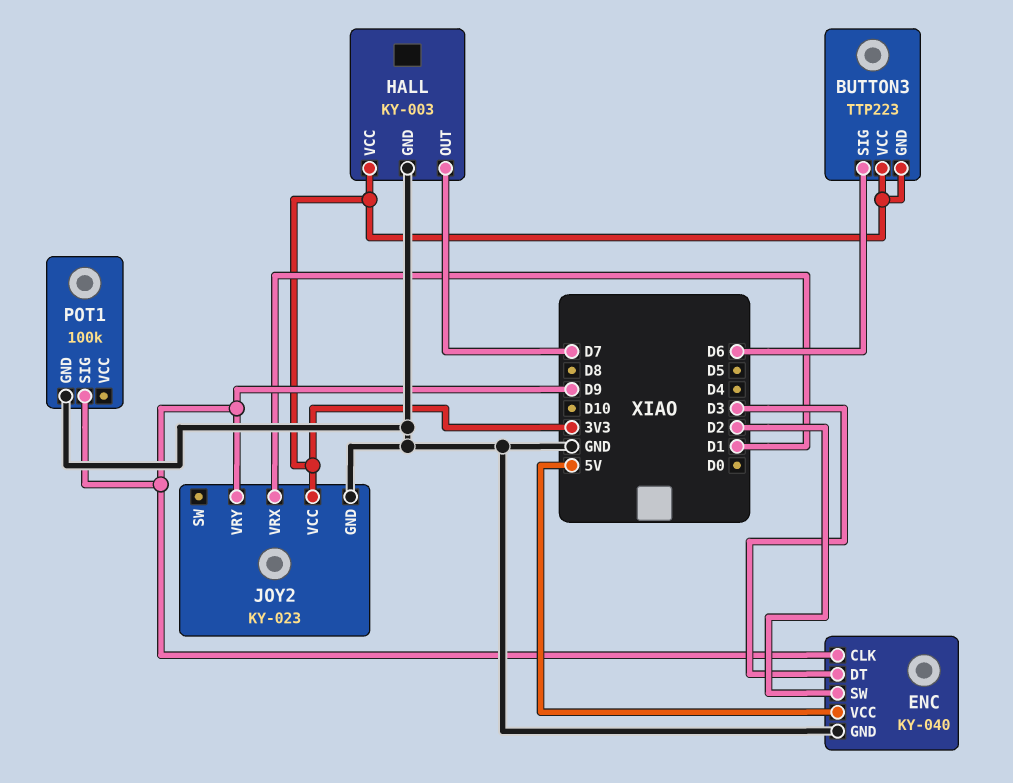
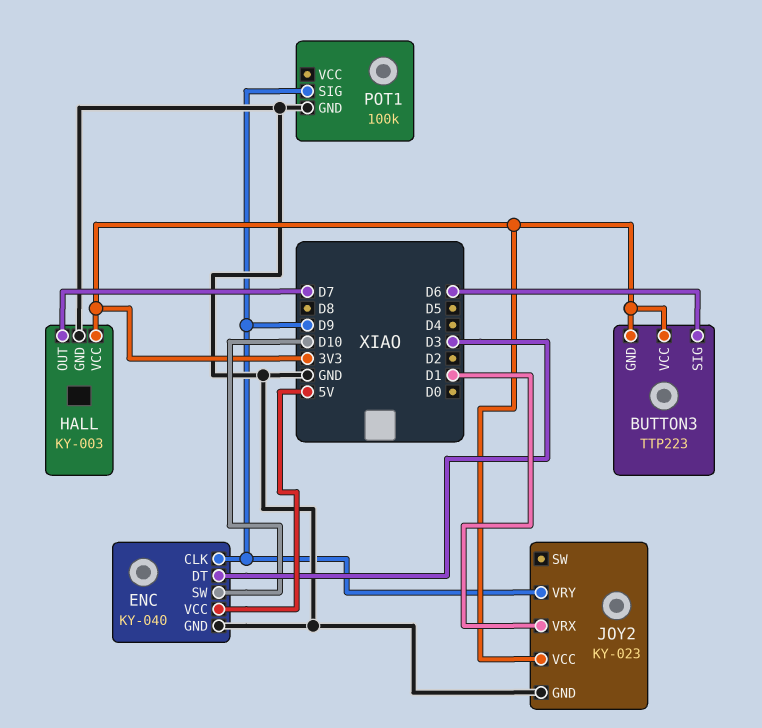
ENC pin SW: D2 -> D10

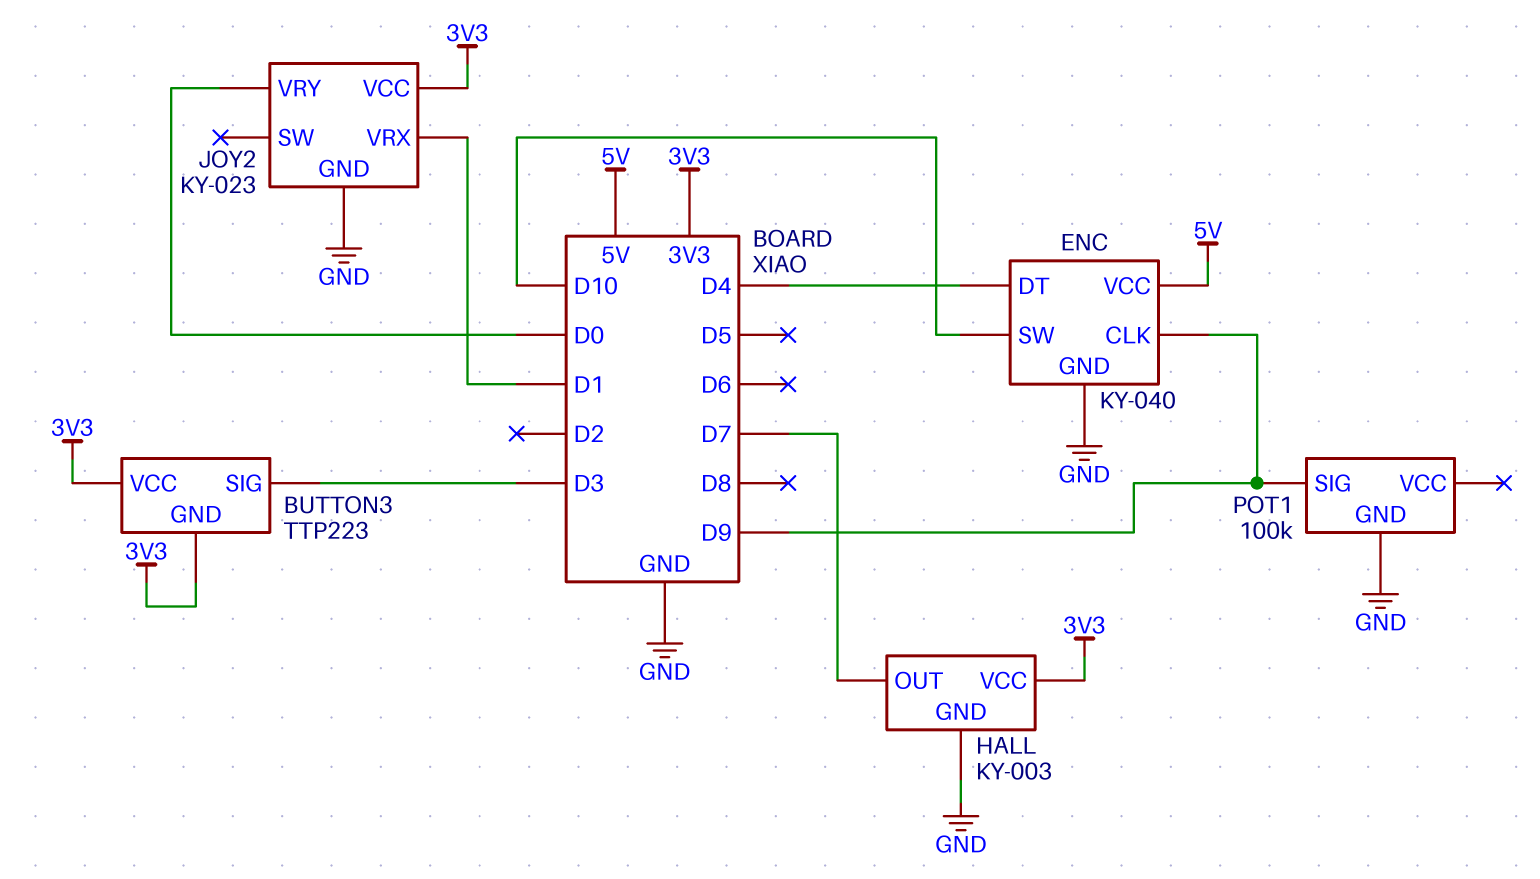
BUTTON3 pin SIG: D6 -> D3
ENC pin DT: D3 -> D4
JOY2 pin VRY: D9 -> D0

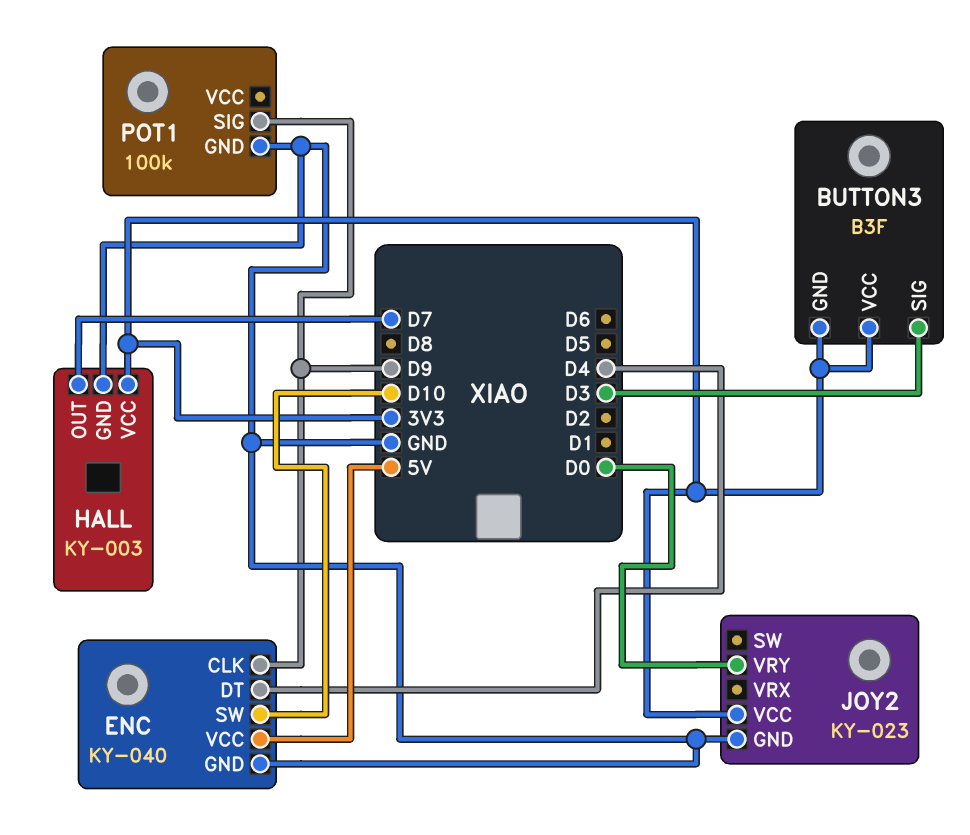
BUTTON3: TTP223 -> B3F
JOY2 pin VRX: D1 -> none

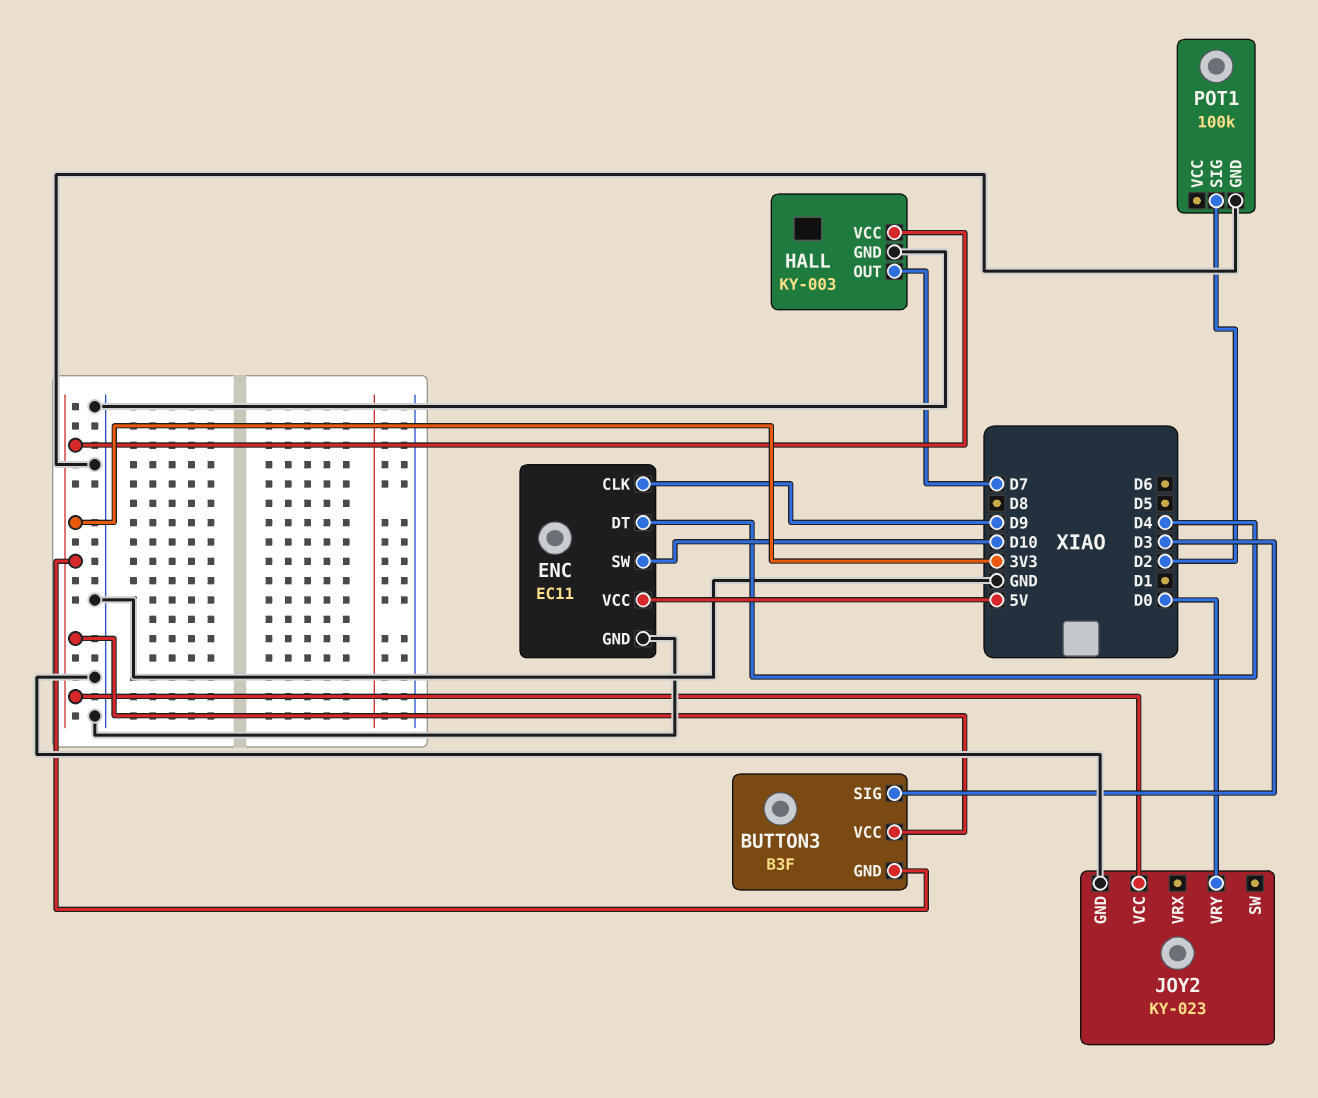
ENC: KY-040 -> EC11
POT1 pin SIG: D9 -> D2

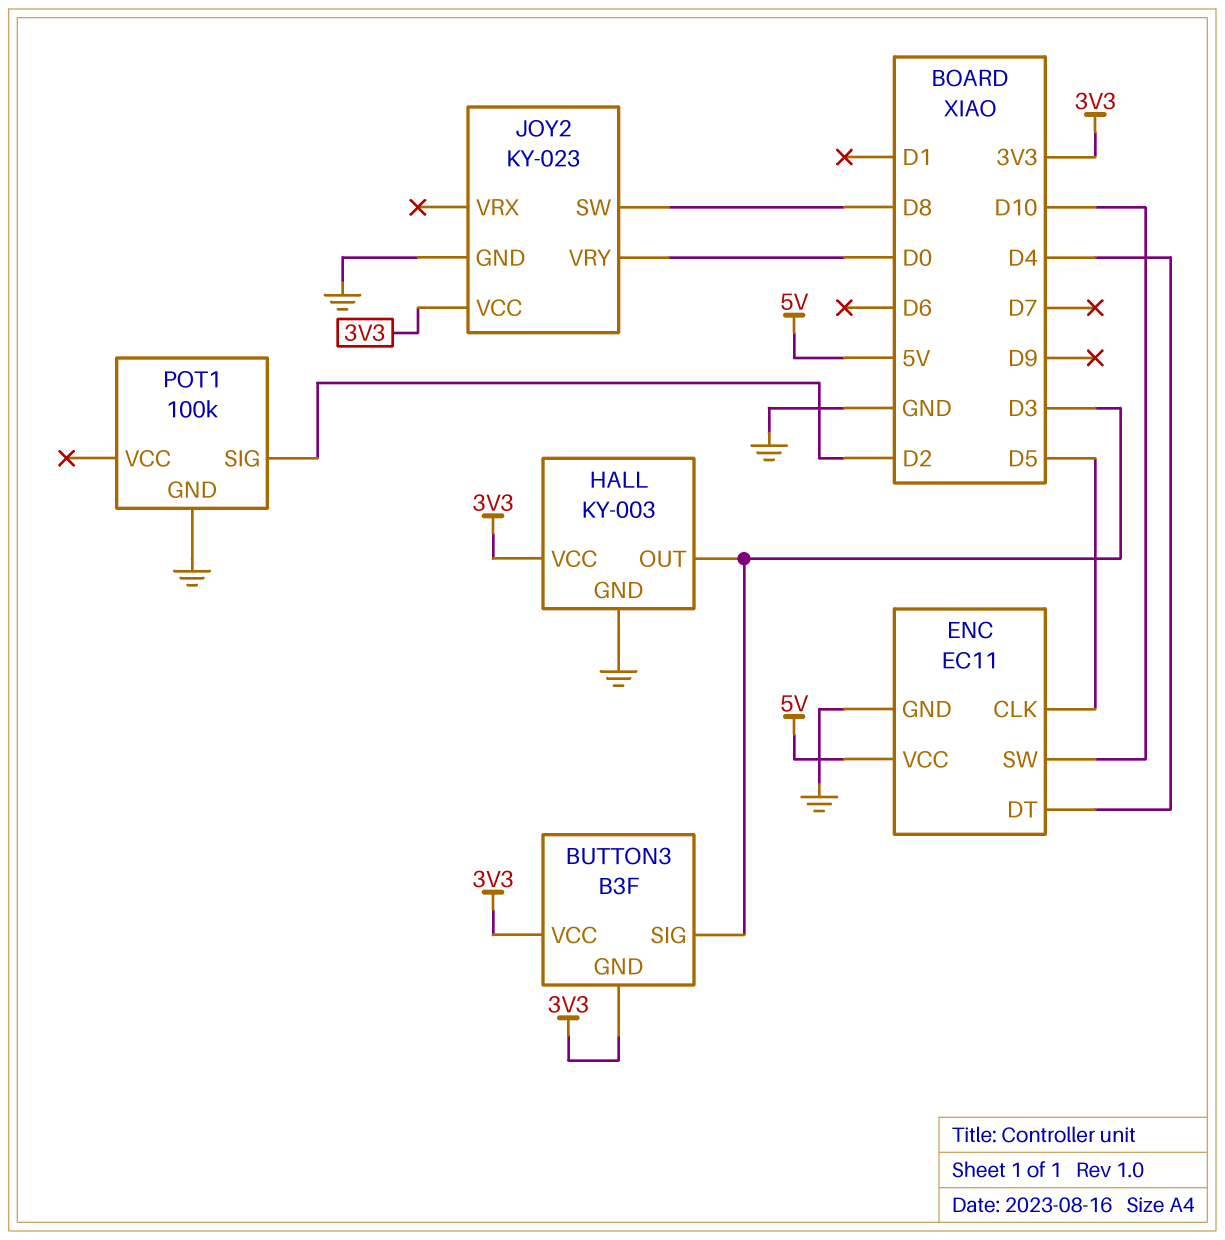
ENC pin CLK: D9 -> D5
HALL pin OUT: D7 -> D3
JOY2 pin SW: none -> D8

